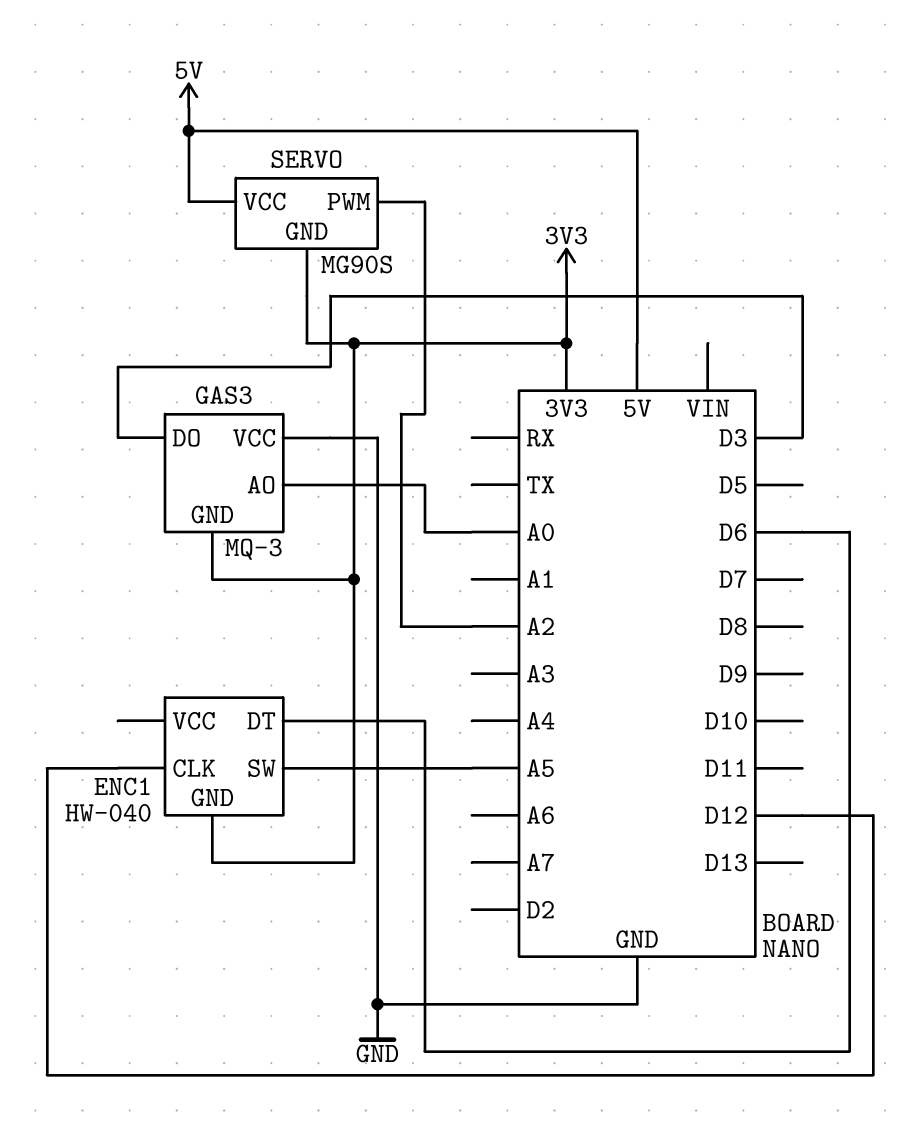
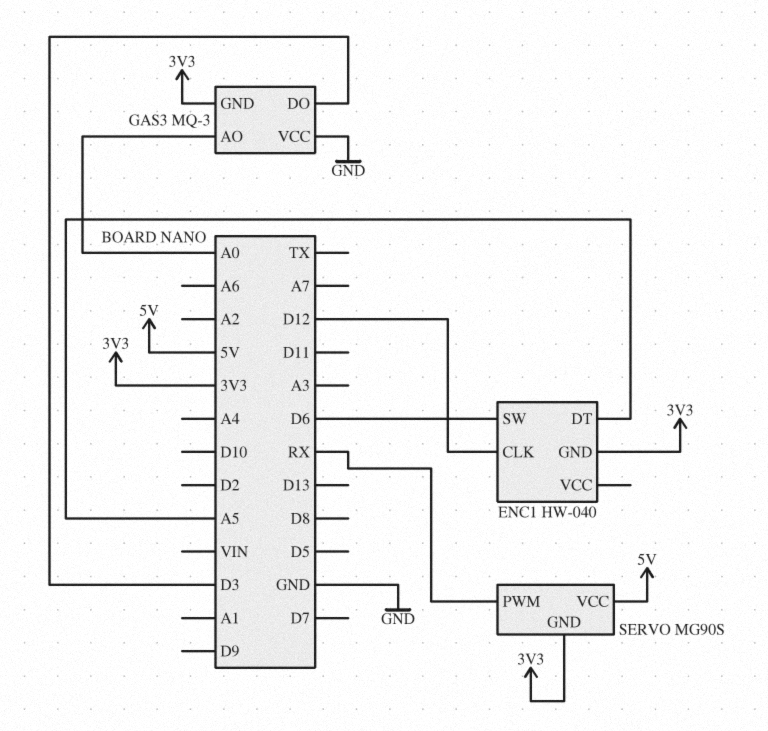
ENC1 pin DT: D6 -> A5
ENC1 pin SW: A5 -> D6
SERVO pin PWM: A2 -> RX

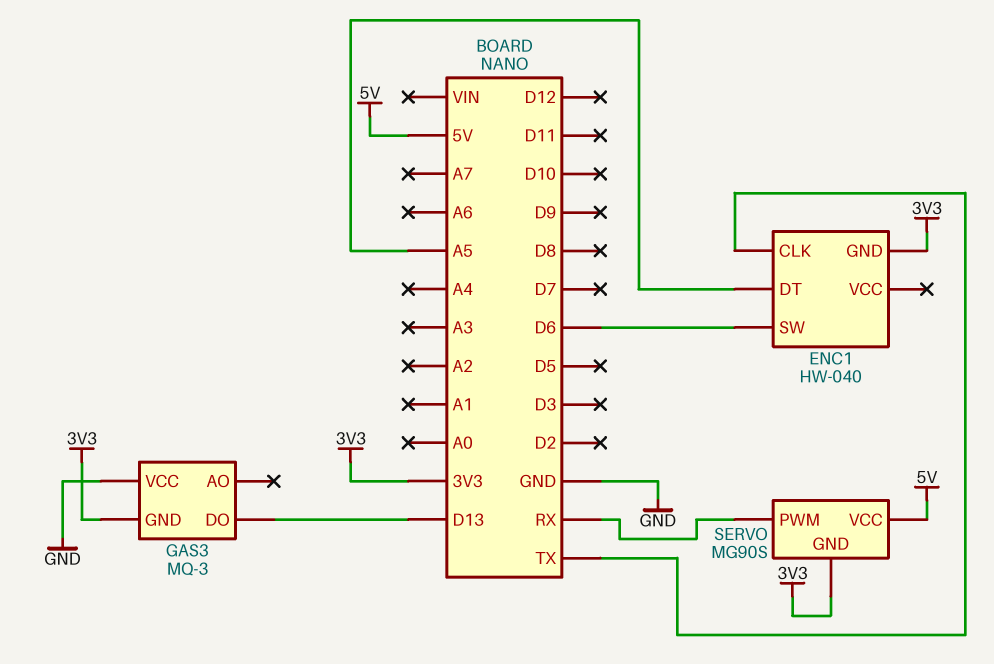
ENC1 pin CLK: D12 -> TX
GAS3 pin AO: A0 -> none
GAS3 pin DO: D3 -> D13

